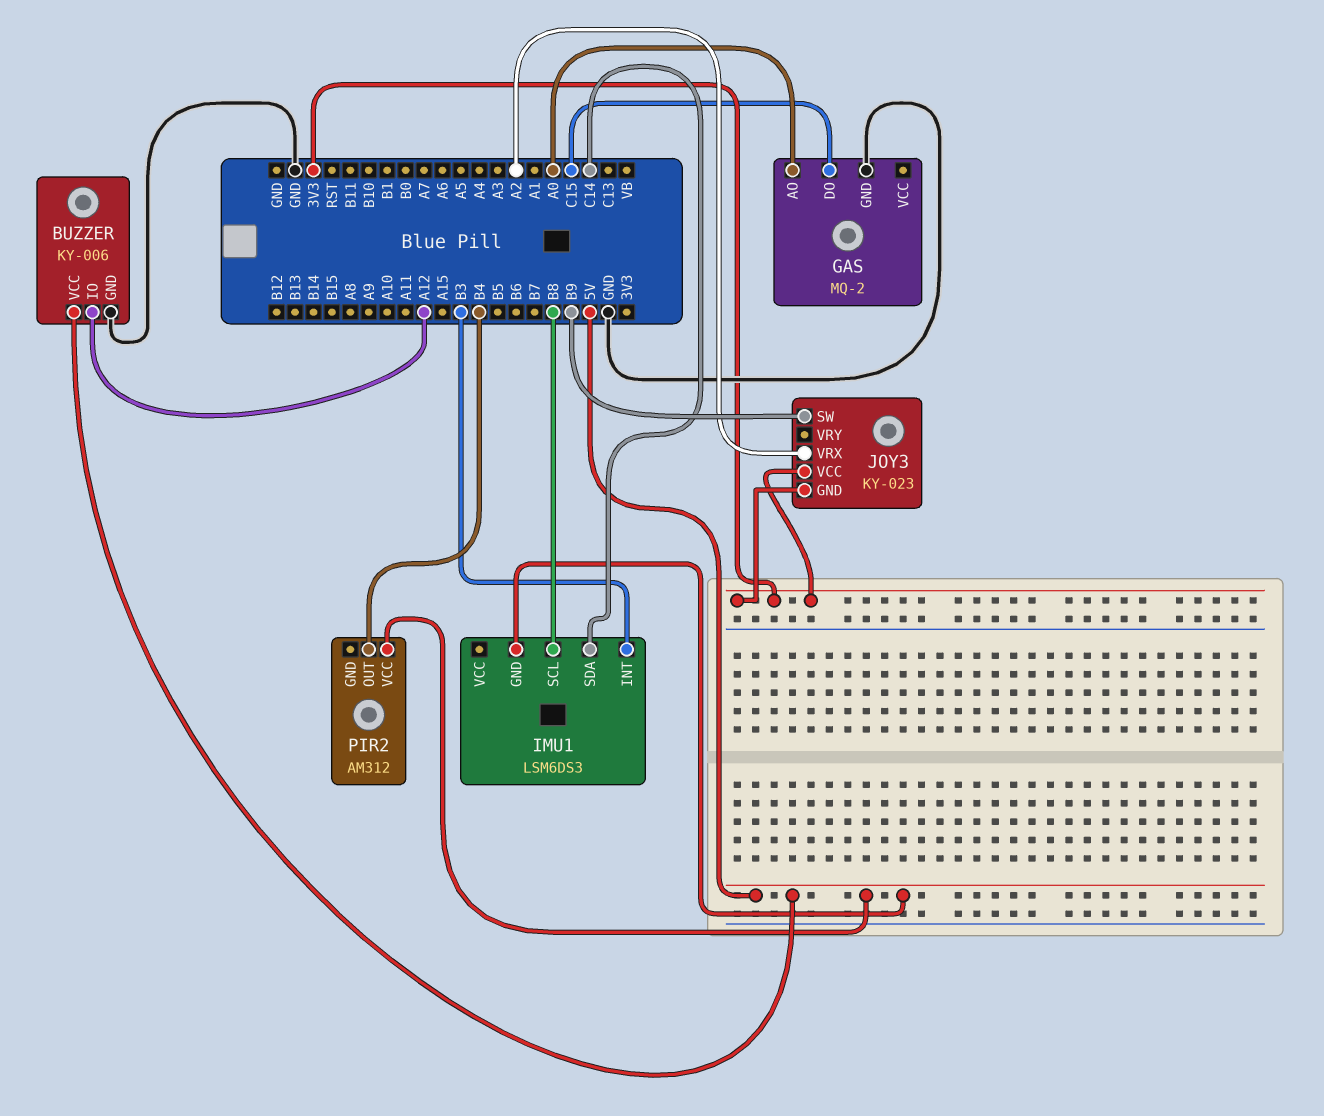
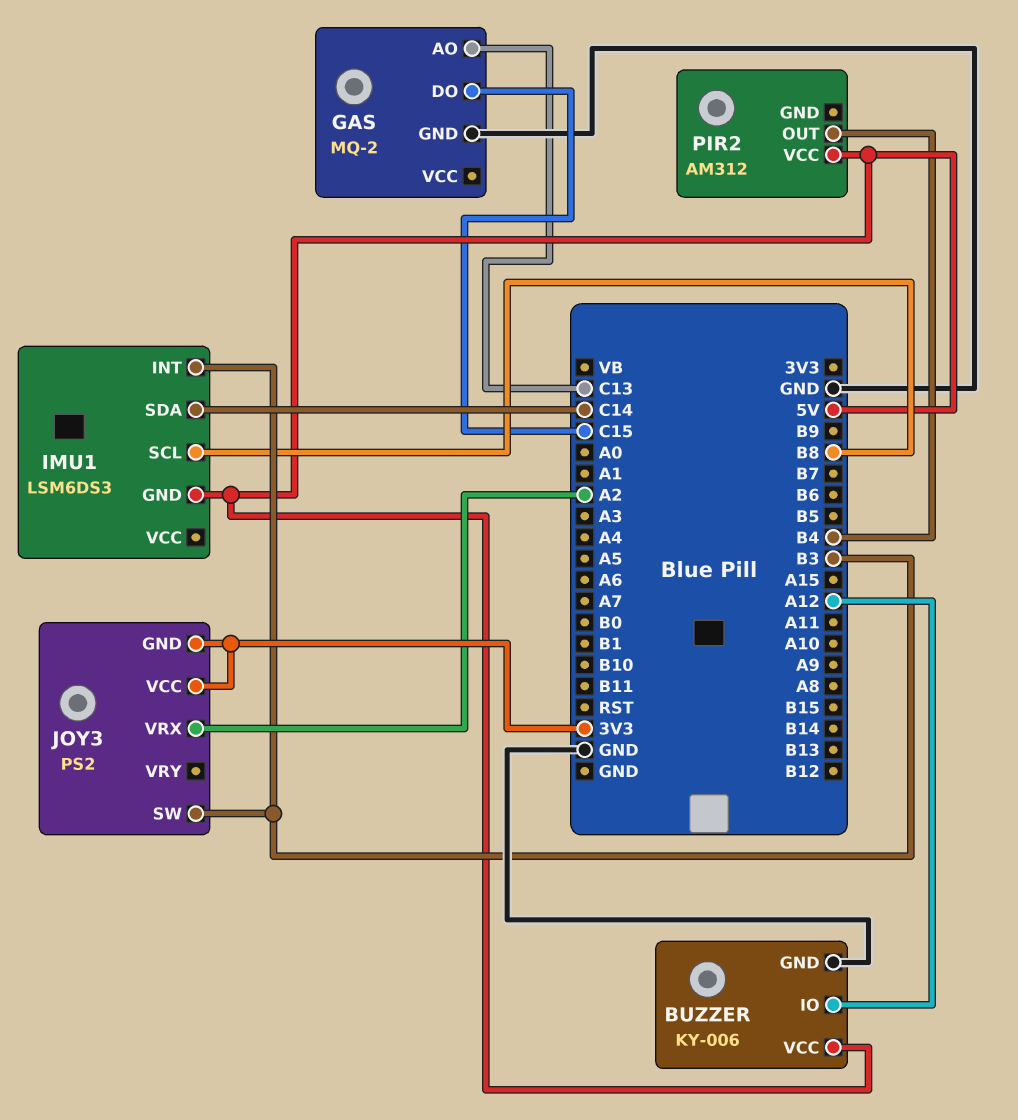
GAS pin AO: A0 -> C13
JOY3: KY-023 -> PS2
JOY3 pin SW: B9 -> B3

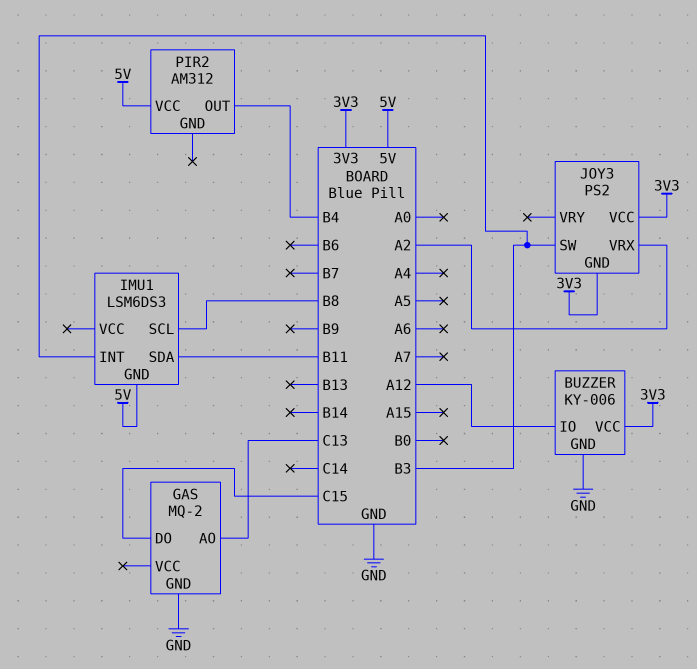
BUZZER pin VCC: 5V -> 3V3
IMU1 pin SDA: C14 -> B11

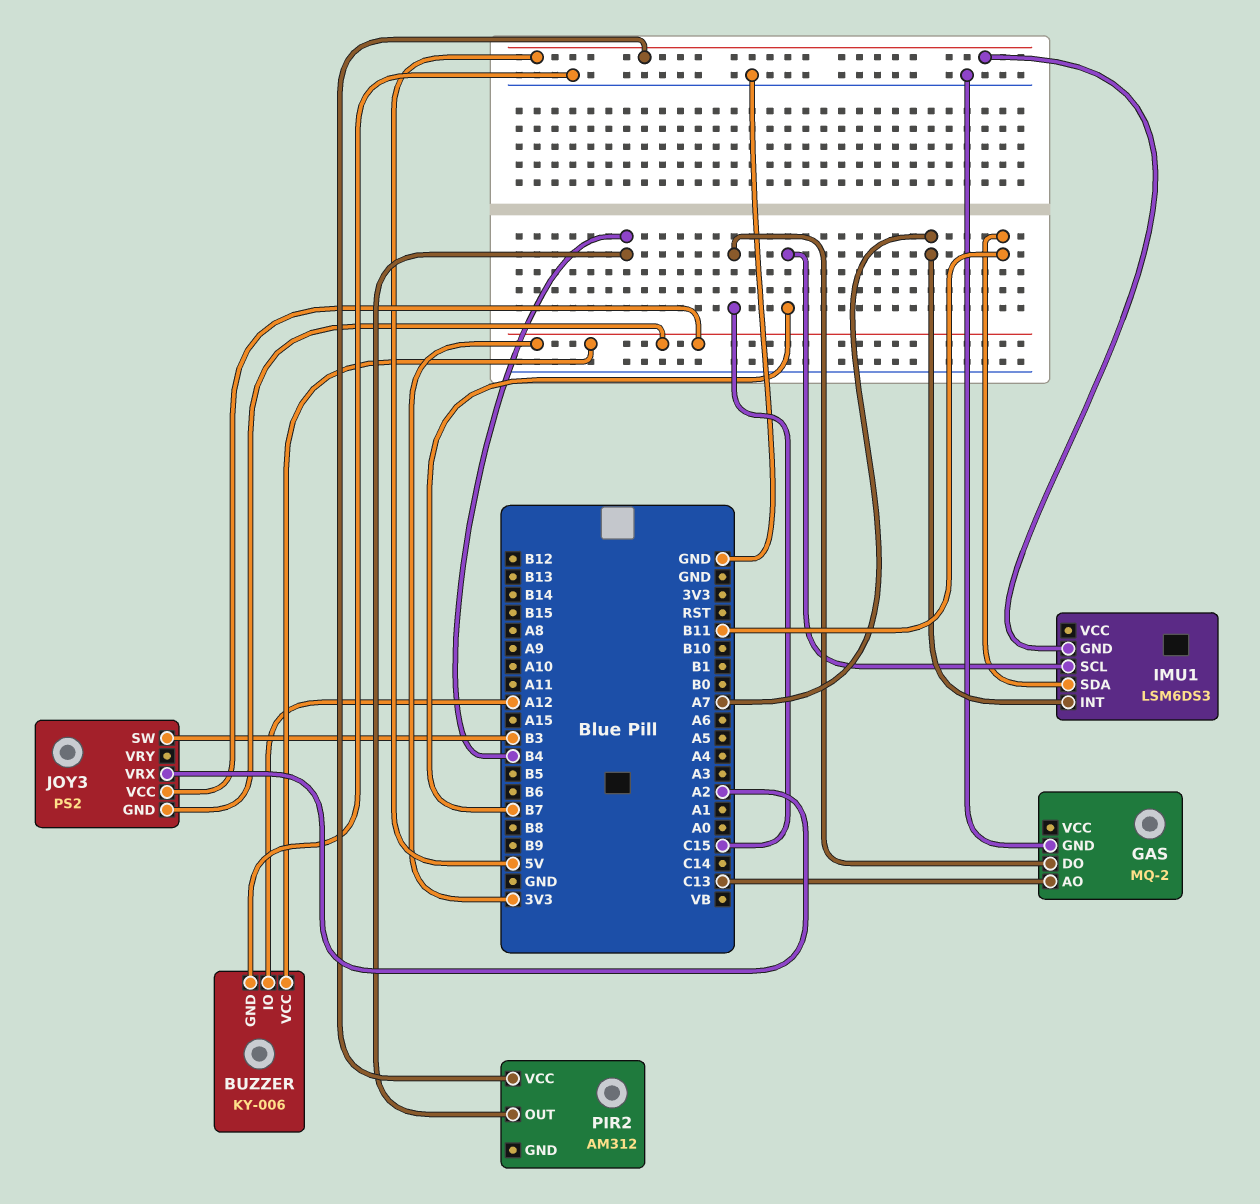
IMU1 pin INT: B3 -> A7
IMU1 pin SCL: B8 -> B7

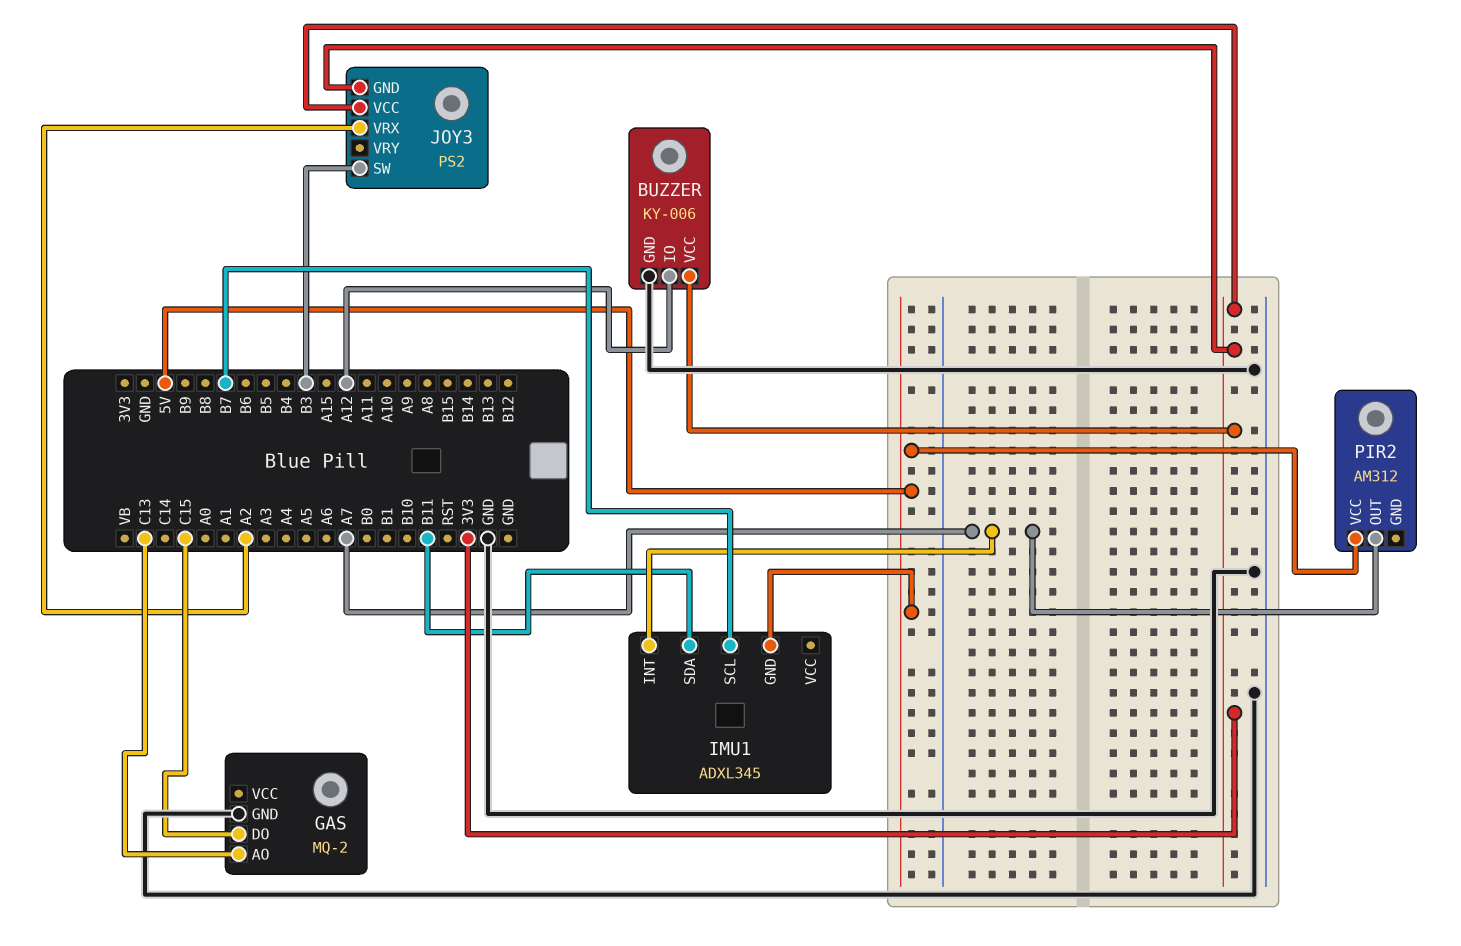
IMU1: LSM6DS3 -> ADXL345
PIR2 pin OUT: B4 -> A7

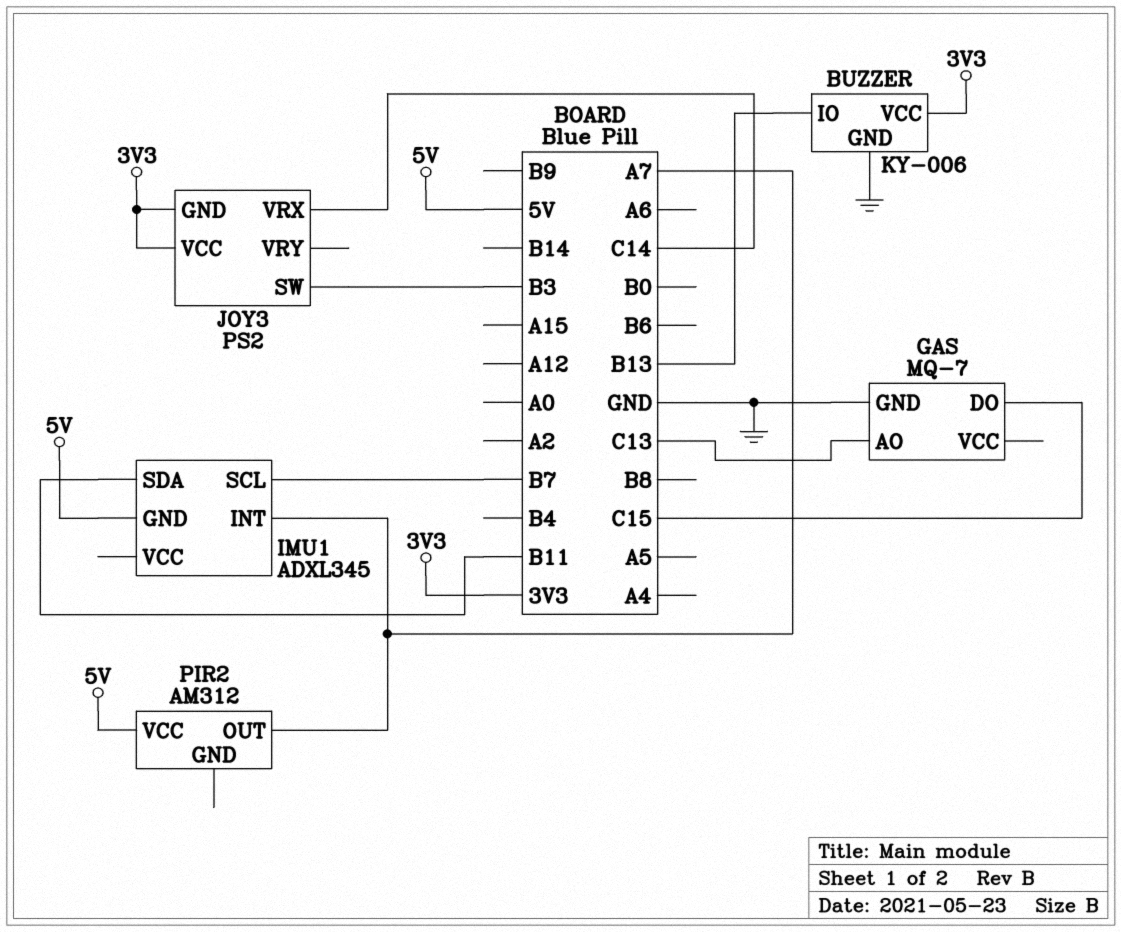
BUZZER pin IO: A12 -> B13
GAS: MQ-2 -> MQ-7
JOY3 pin VRX: A2 -> C14

